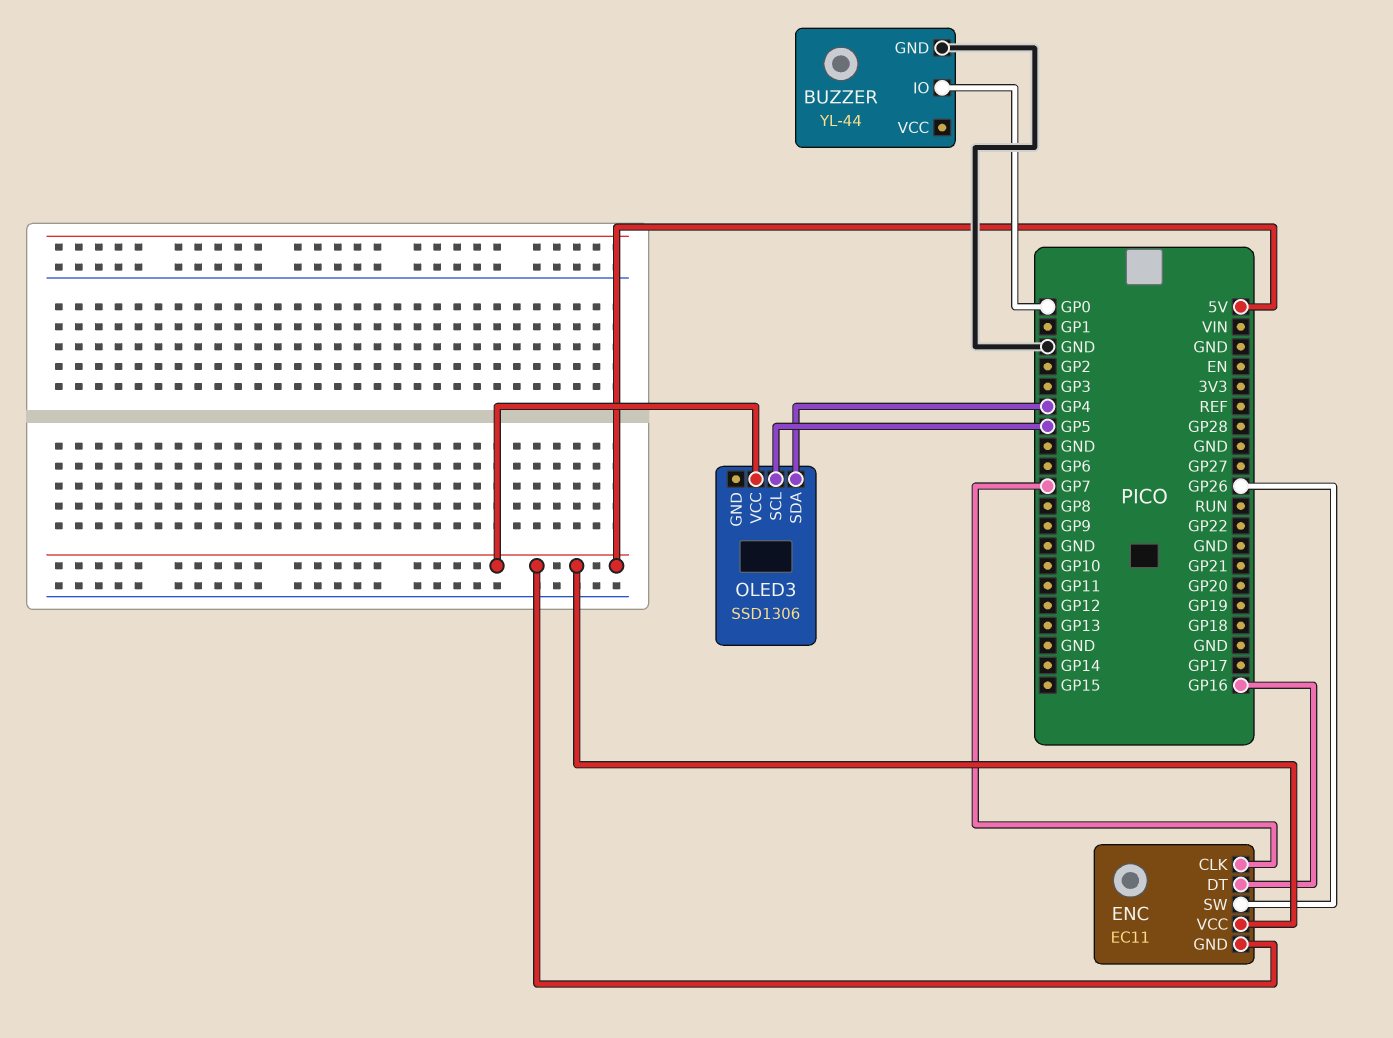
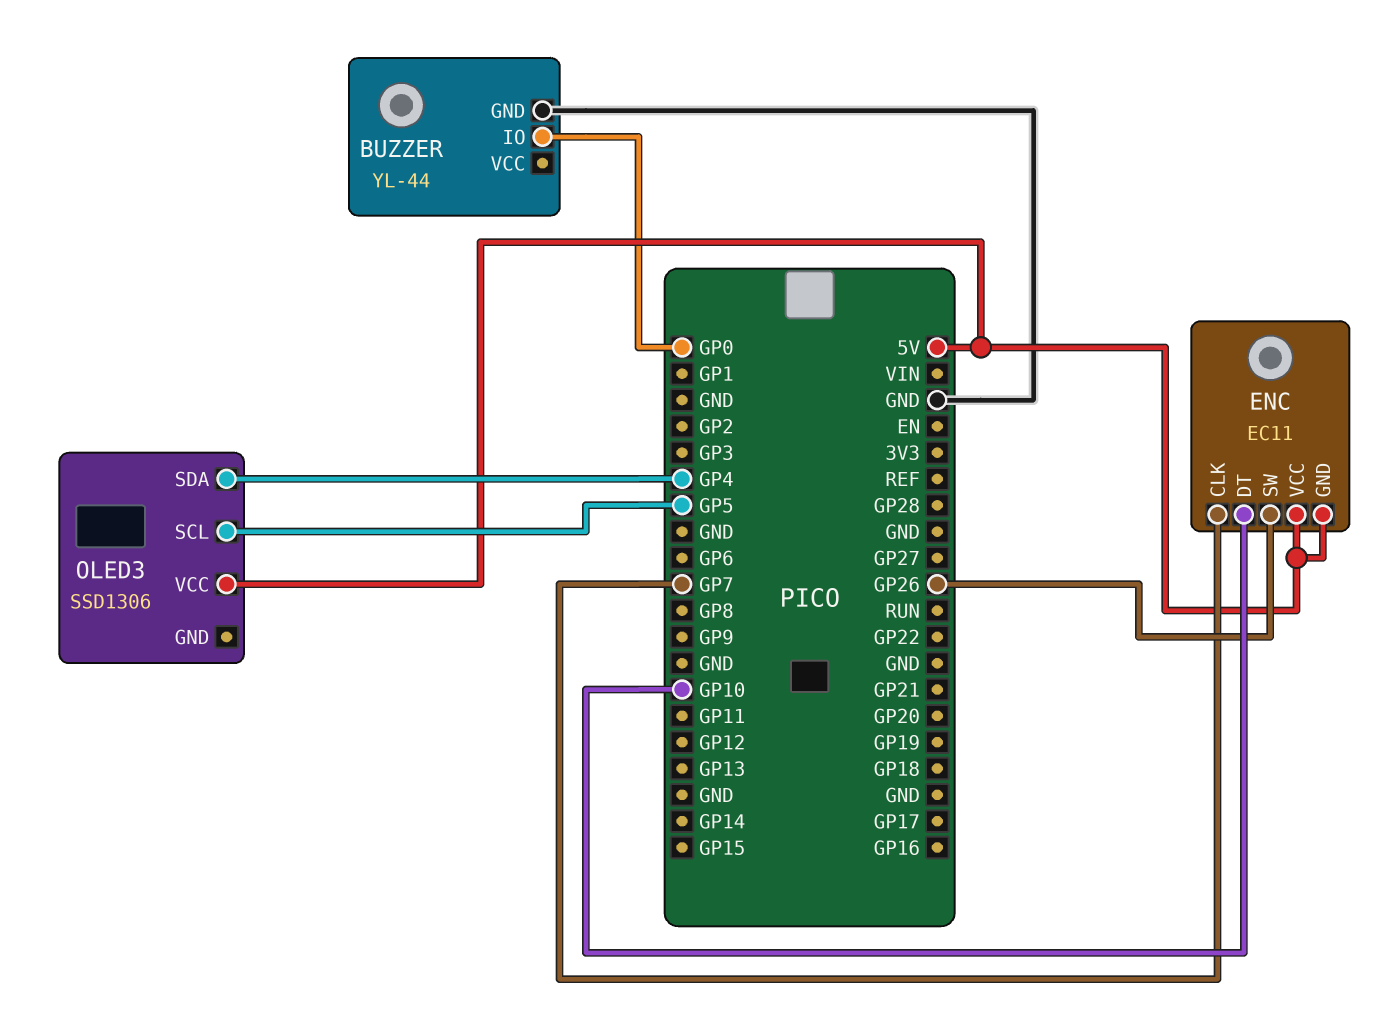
ENC pin DT: GP16 -> GP10

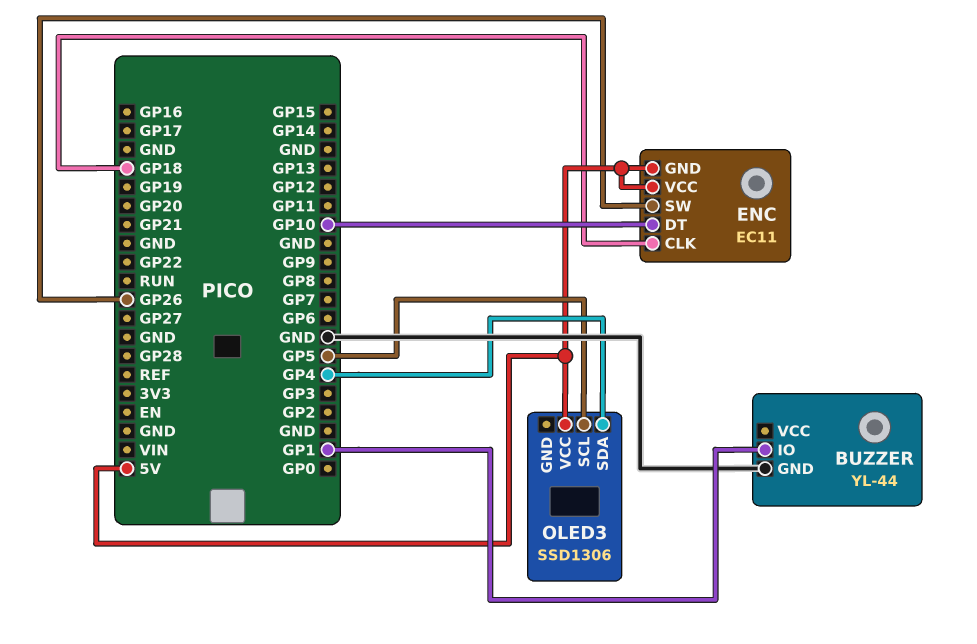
BUZZER pin IO: GP0 -> GP1
ENC pin CLK: GP7 -> GP18

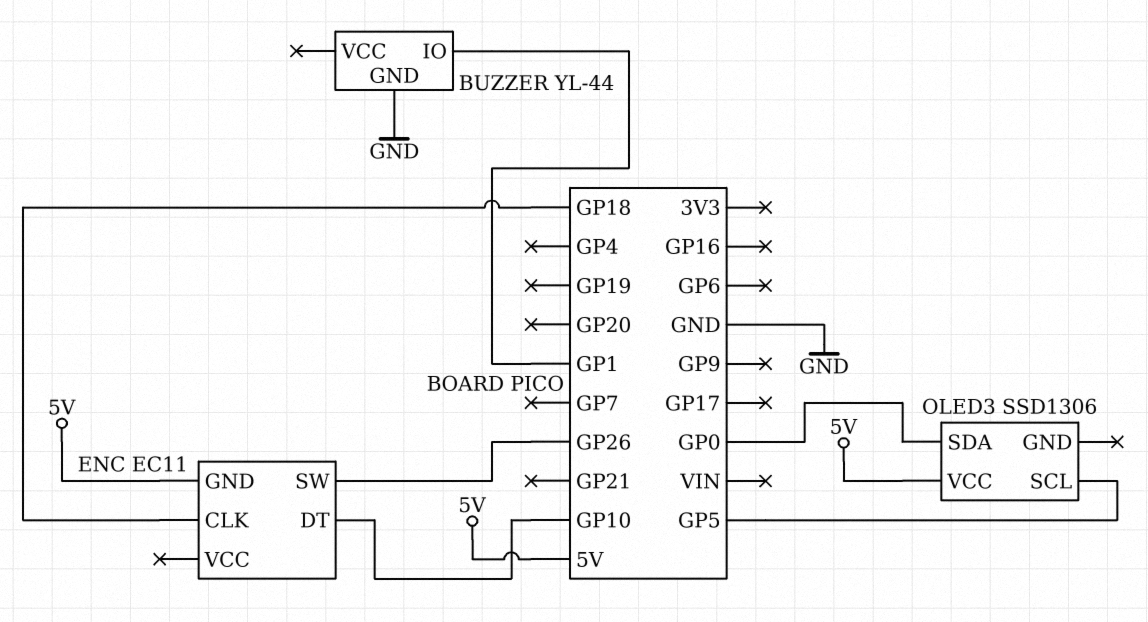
ENC pin VCC: 5V -> none
OLED3 pin SDA: GP4 -> GP0

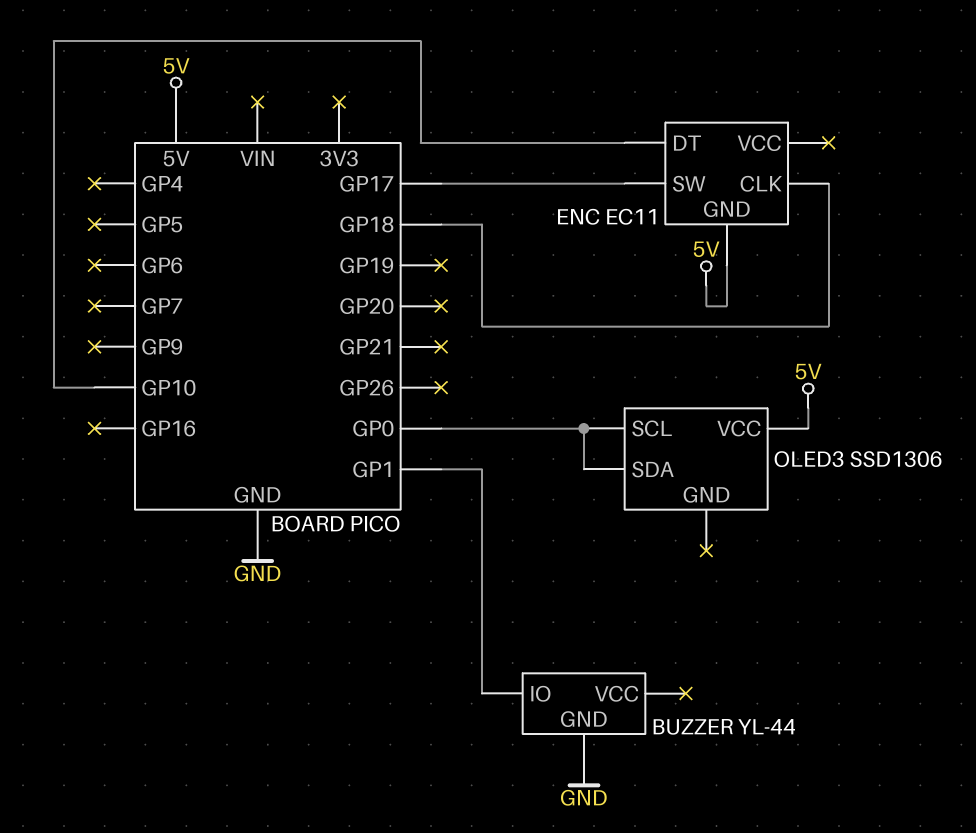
ENC pin SW: GP26 -> GP17
OLED3 pin SCL: GP5 -> GP0

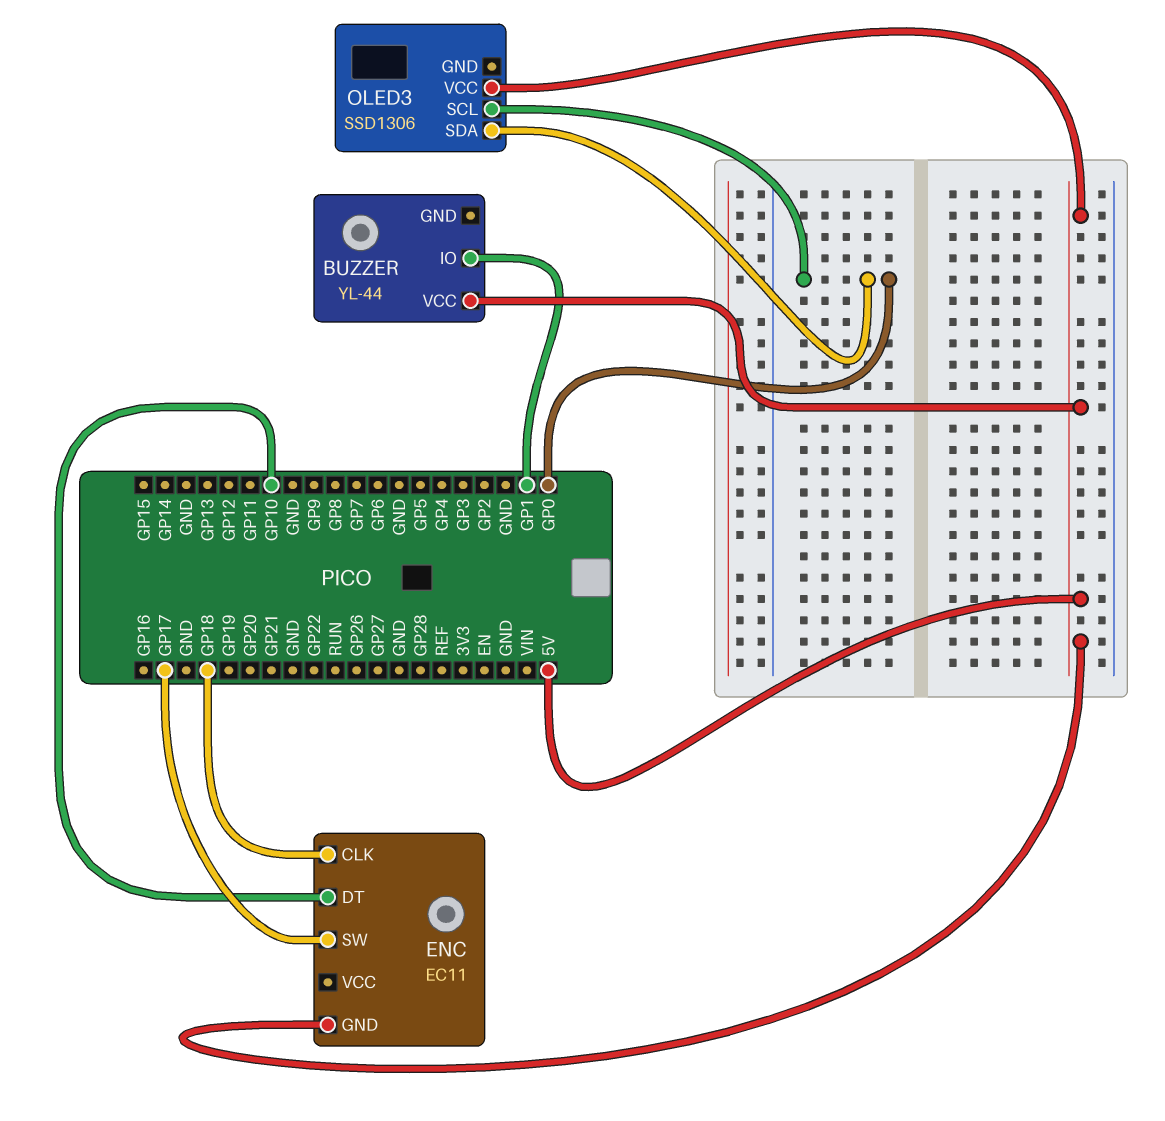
BUZZER pin GND: GND -> none
BUZZER pin VCC: none -> 5V

